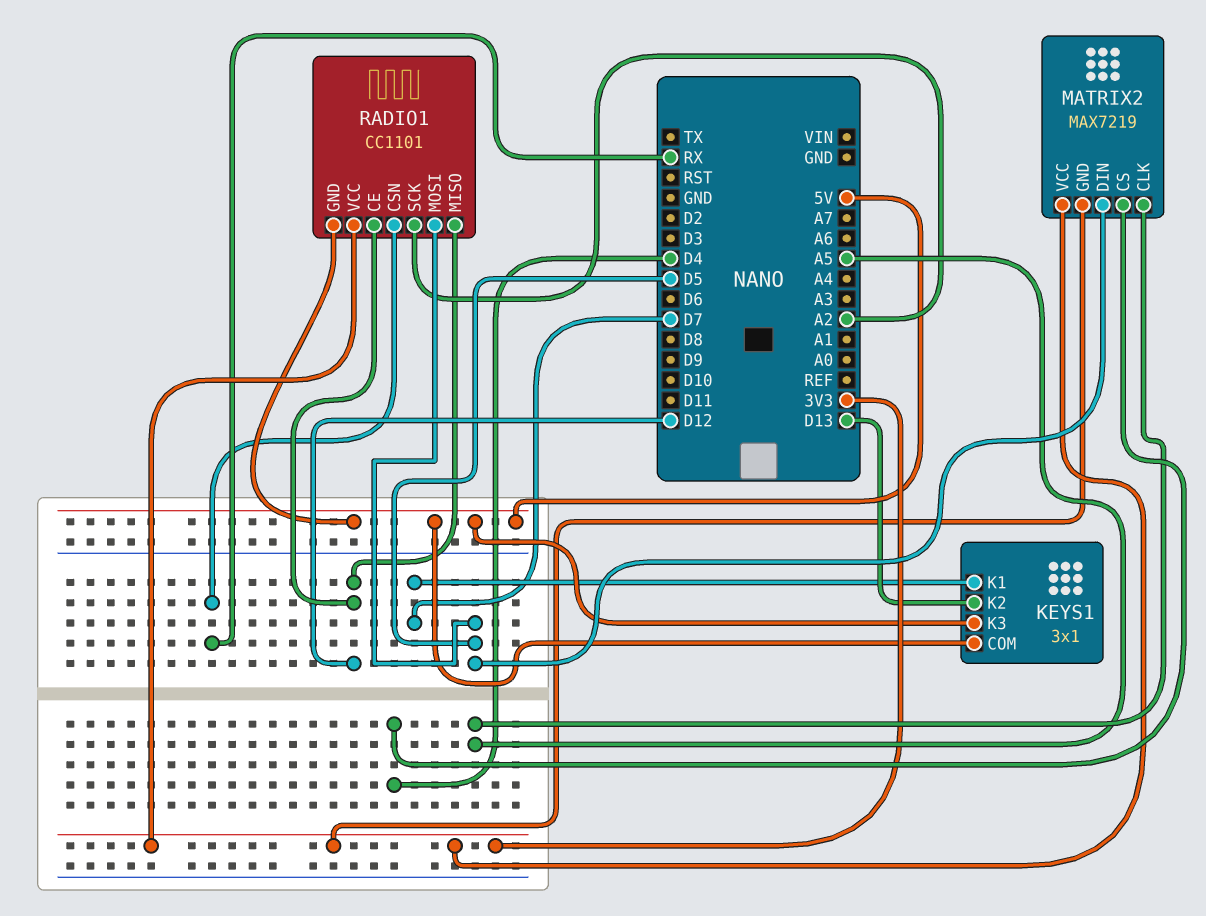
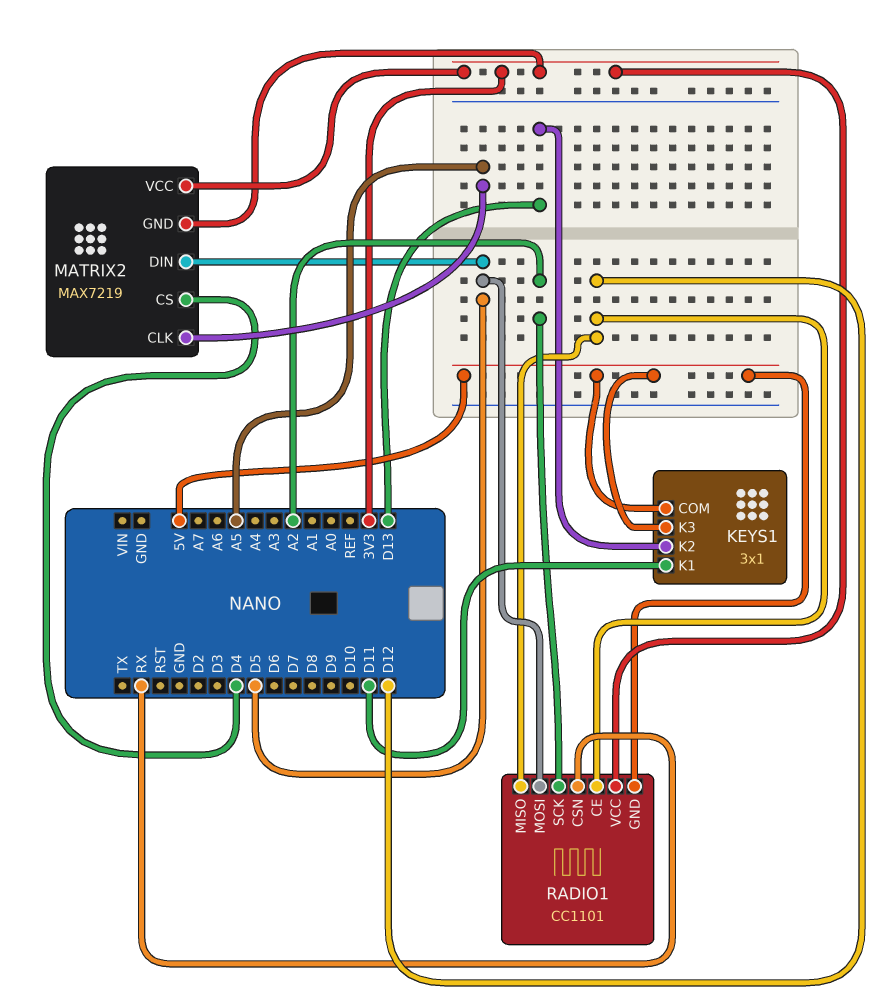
KEYS1 pin K1: D7 -> D11

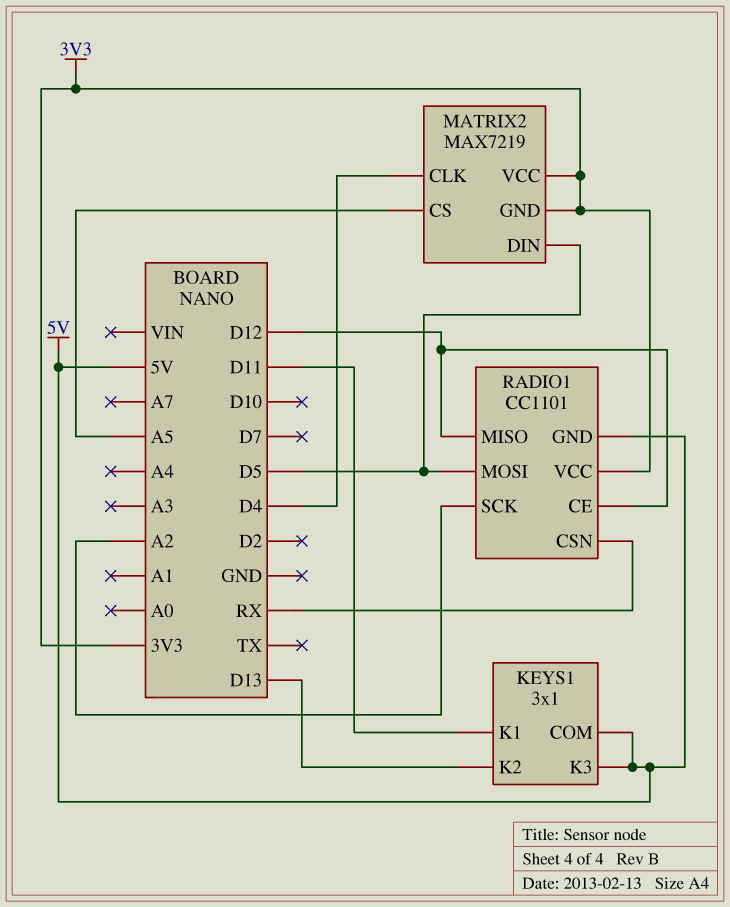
MATRIX2 pin CLK: A5 -> D4
MATRIX2 pin CS: D4 -> A5

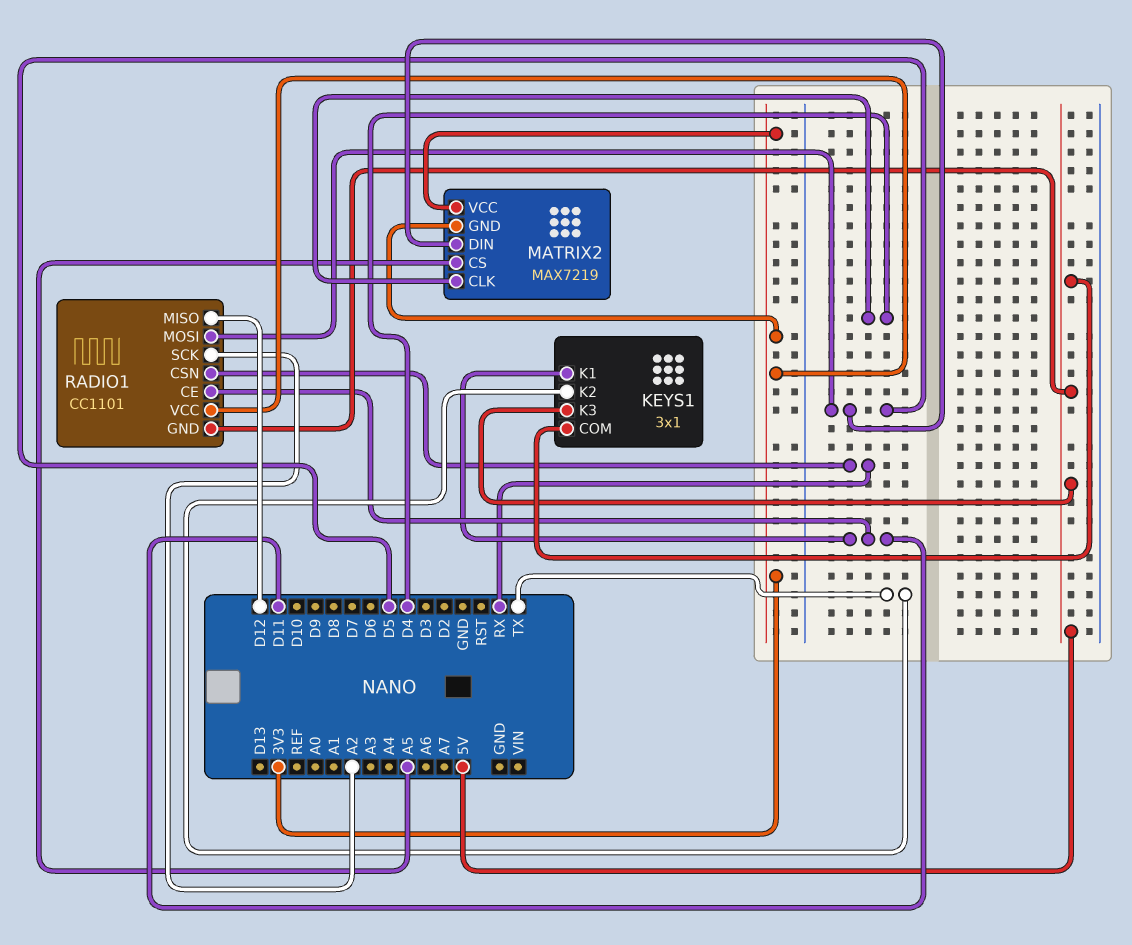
KEYS1 pin K2: D13 -> TX
RADIO1 pin CE: D12 -> D11

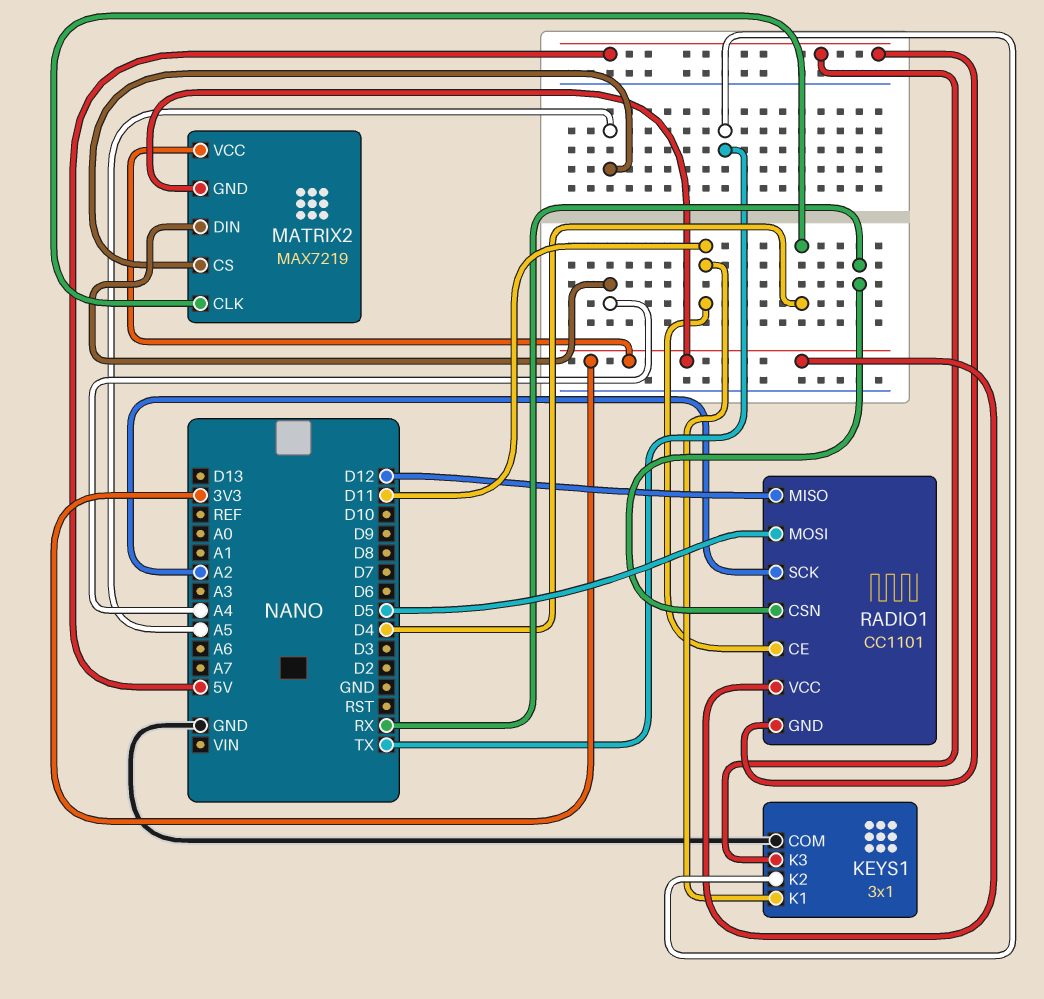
KEYS1 pin COM: 5V -> GND
MATRIX2 pin DIN: D5 -> A4

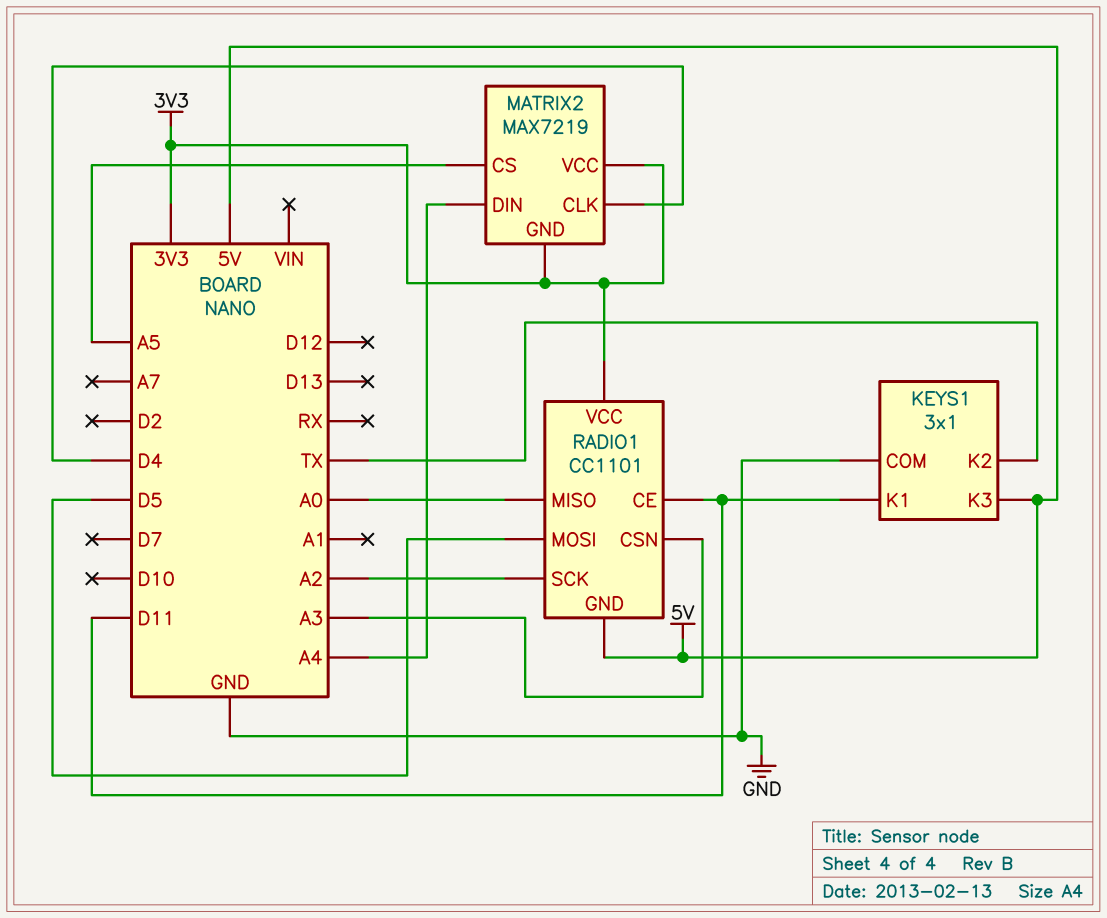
RADIO1 pin CSN: RX -> A3
RADIO1 pin MISO: D12 -> A0

